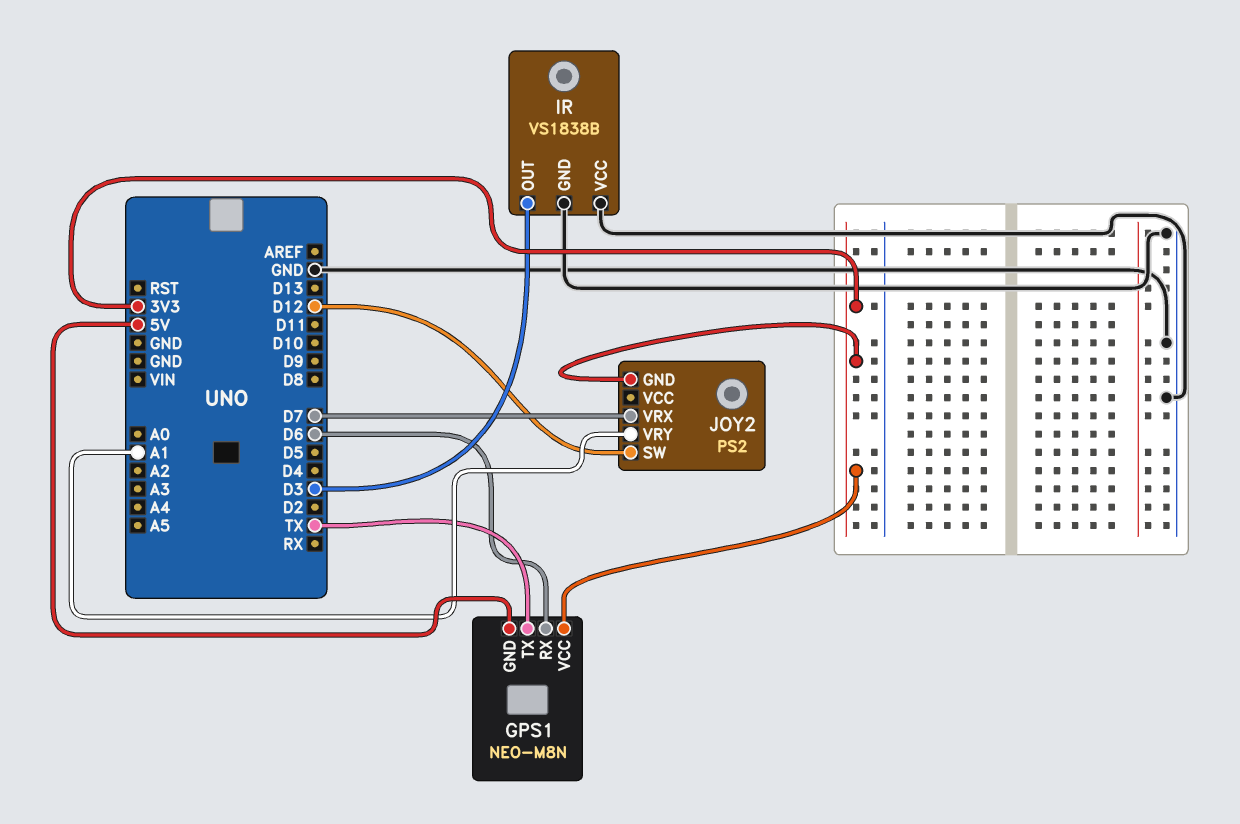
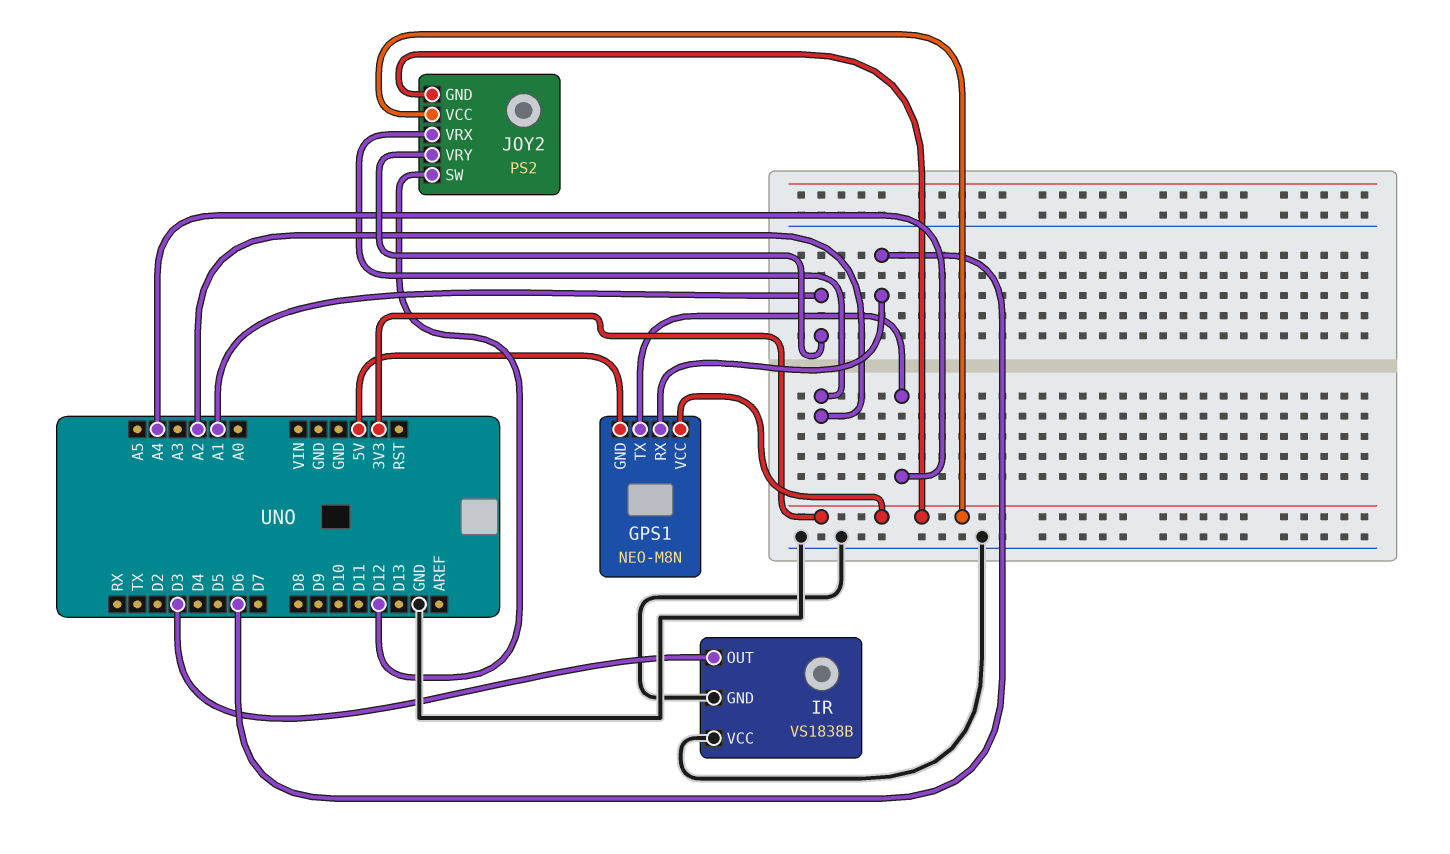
GPS1 pin TX: TX -> A4
JOY2 pin VCC: none -> 3V3
JOY2 pin VRX: D7 -> A2

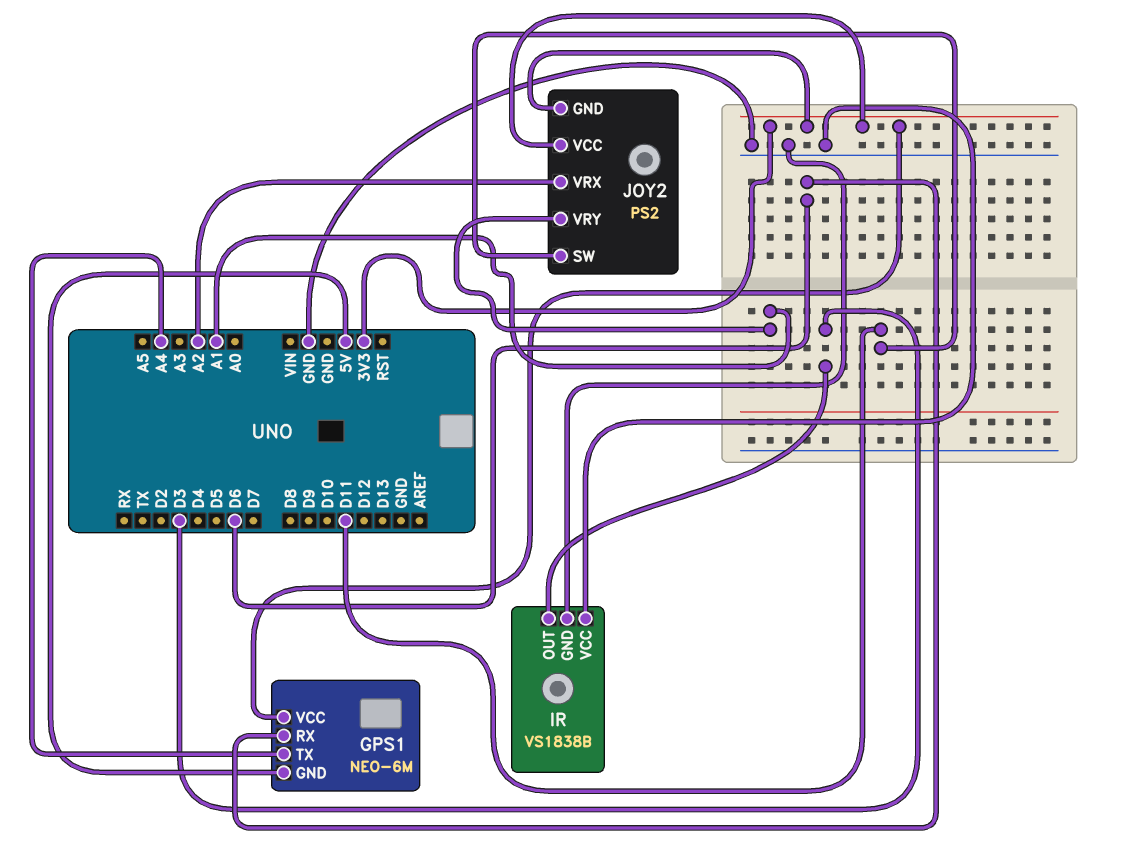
GPS1: NEO-M8N -> NEO-6M
JOY2 pin SW: D12 -> D11

